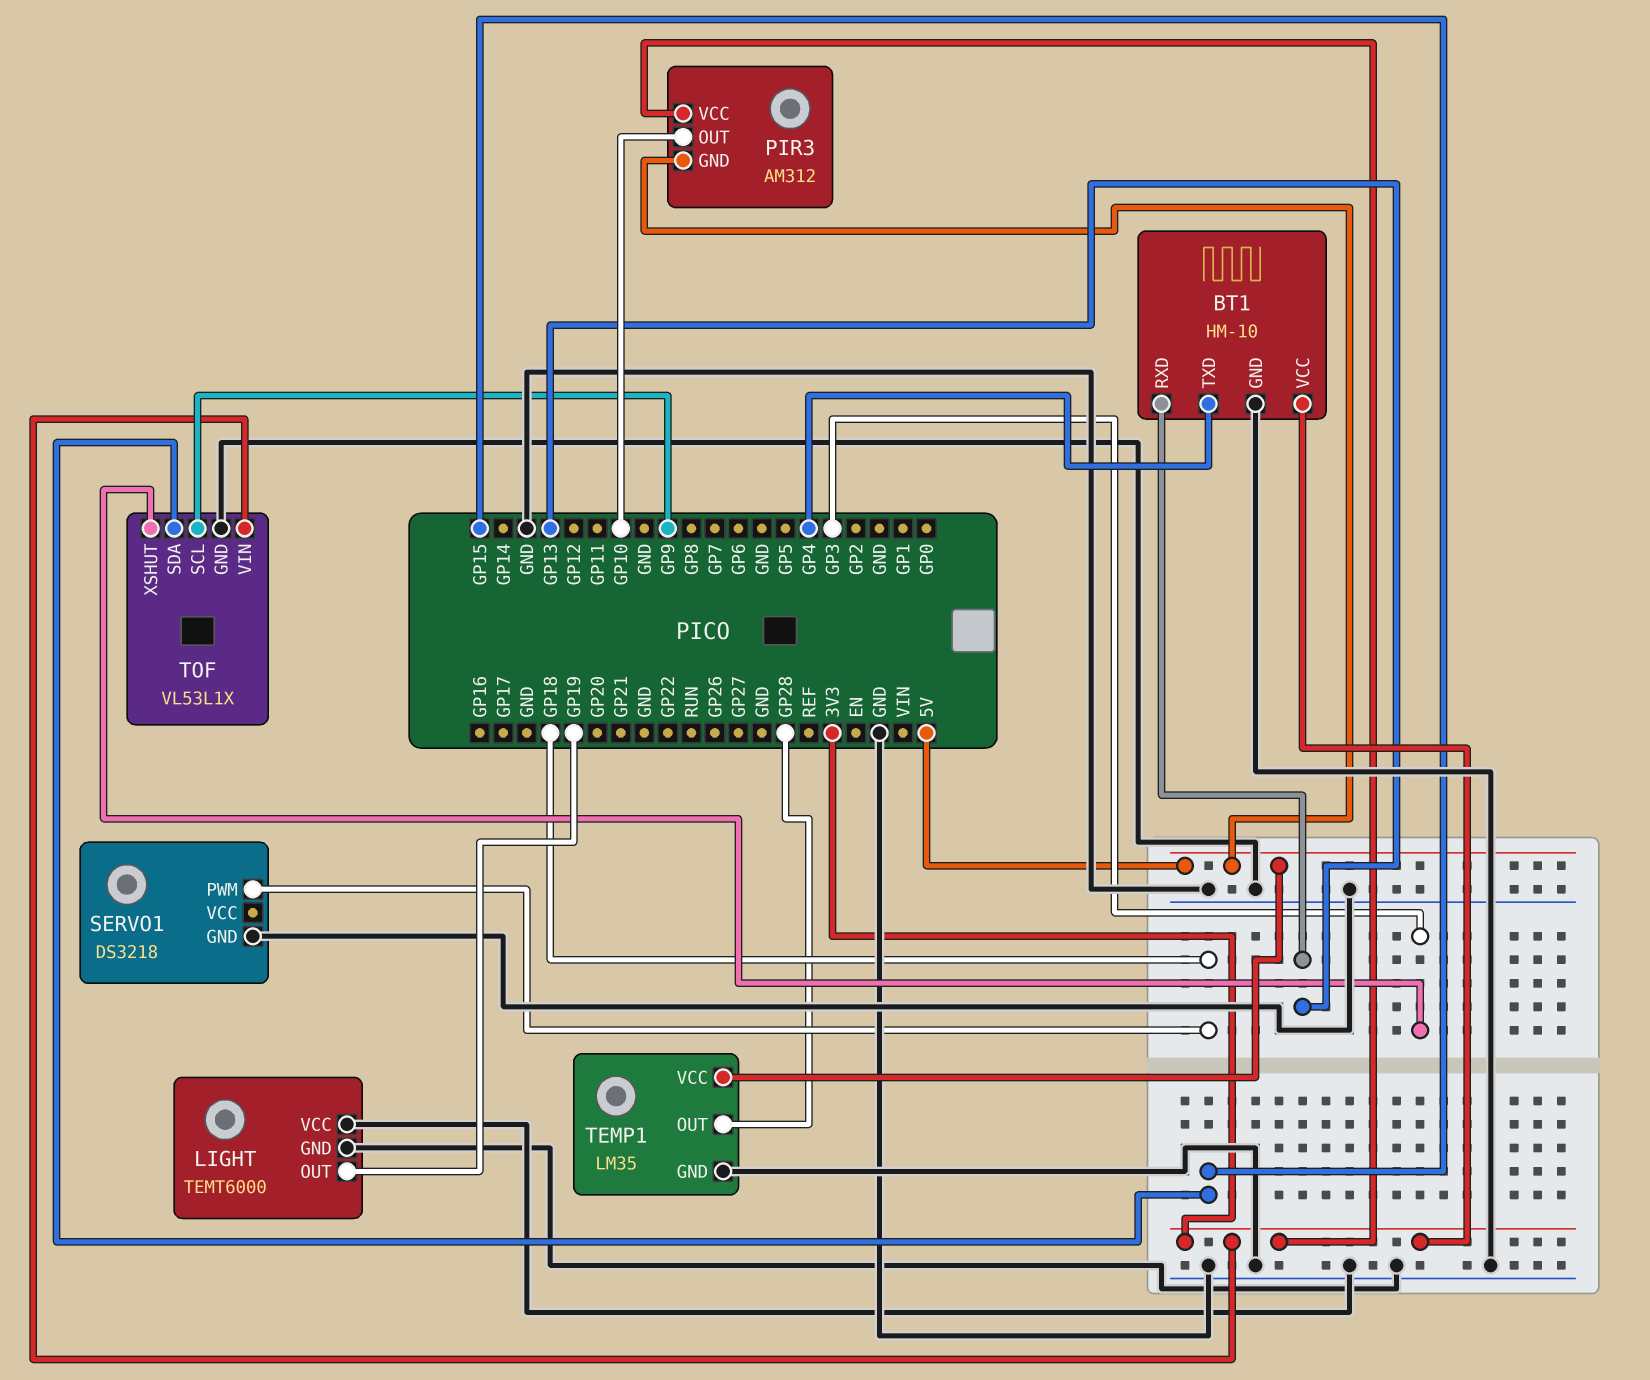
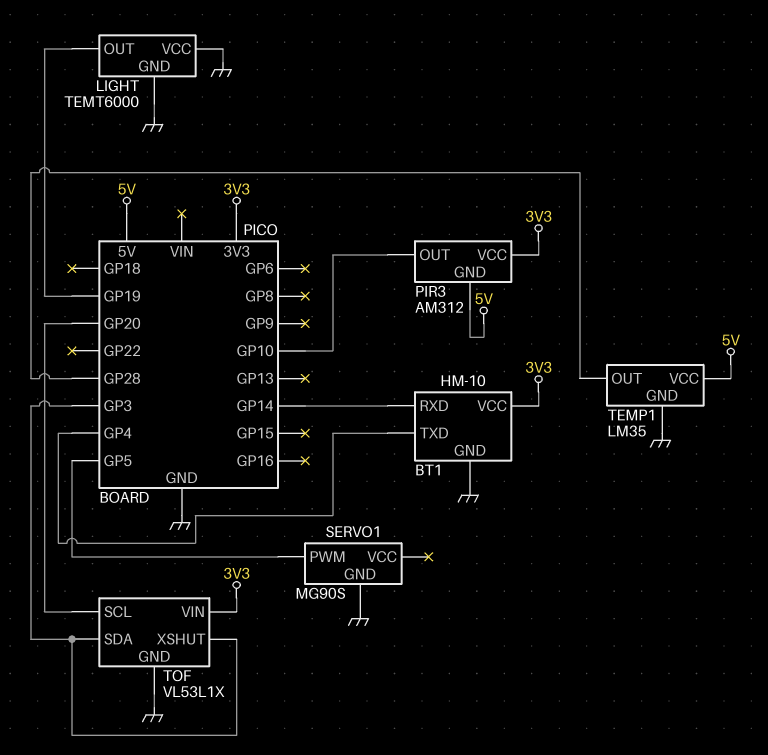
BT1 pin RXD: GP13 -> GP14
SERVO1: DS3218 -> MG90S
SERVO1 pin PWM: GP18 -> GP5
TOF pin SCL: GP9 -> GP20
TOF pin SDA: GP15 -> GP3

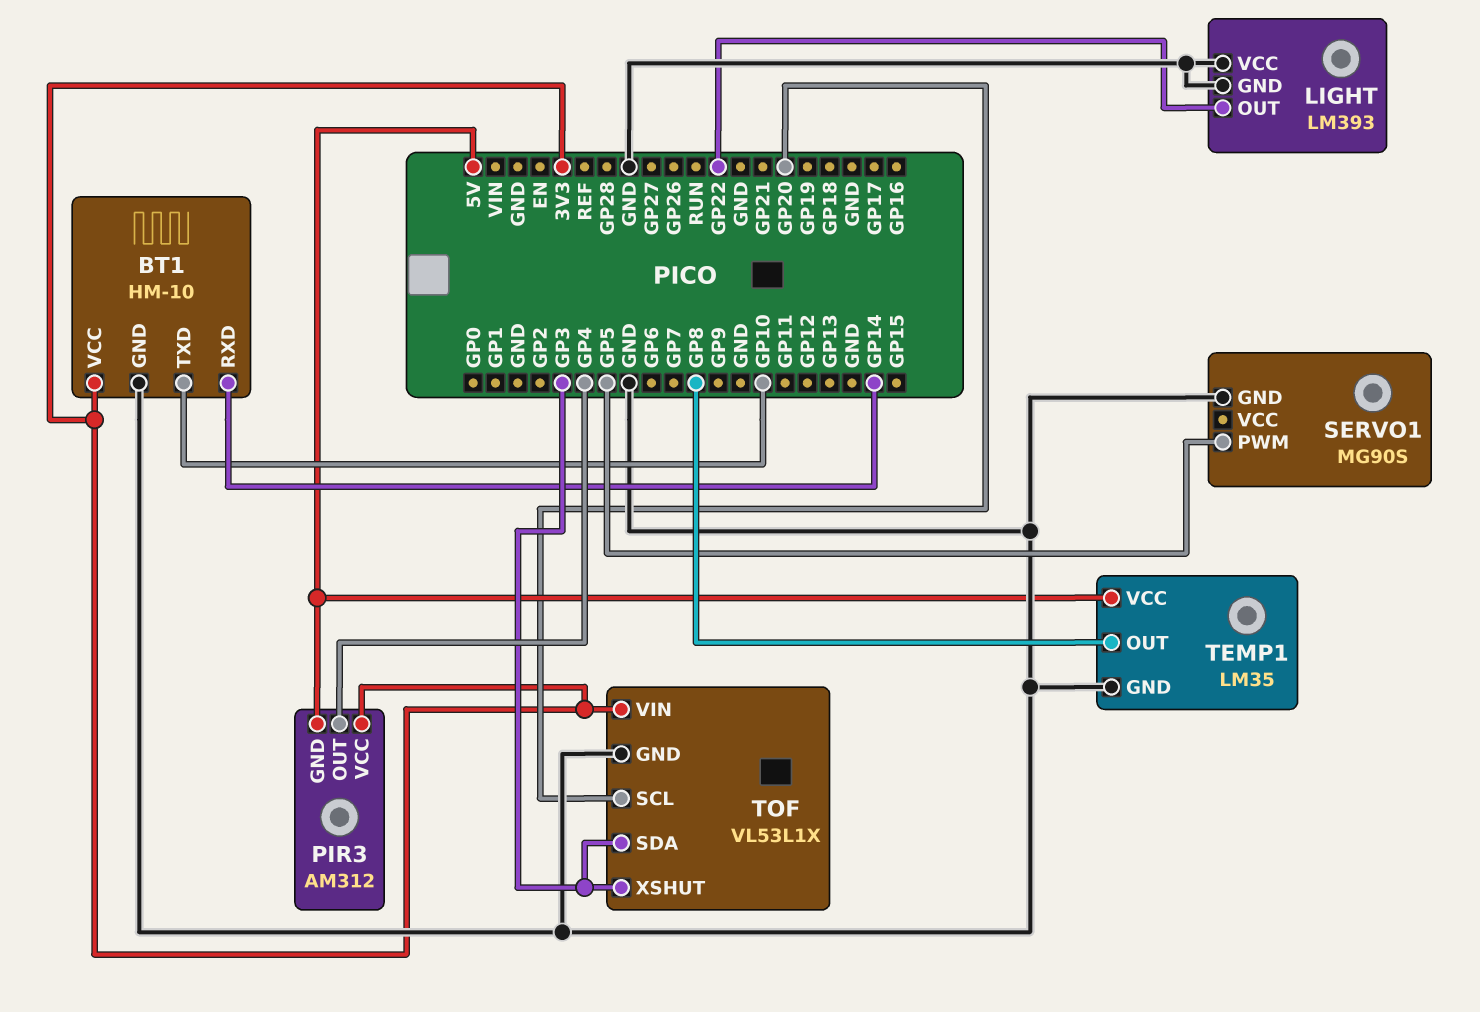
BT1 pin TXD: GP4 -> GP10
LIGHT: TEMT6000 -> LM393
LIGHT pin OUT: GP19 -> GP22
PIR3 pin OUT: GP10 -> GP4
TEMP1 pin OUT: GP28 -> GP8

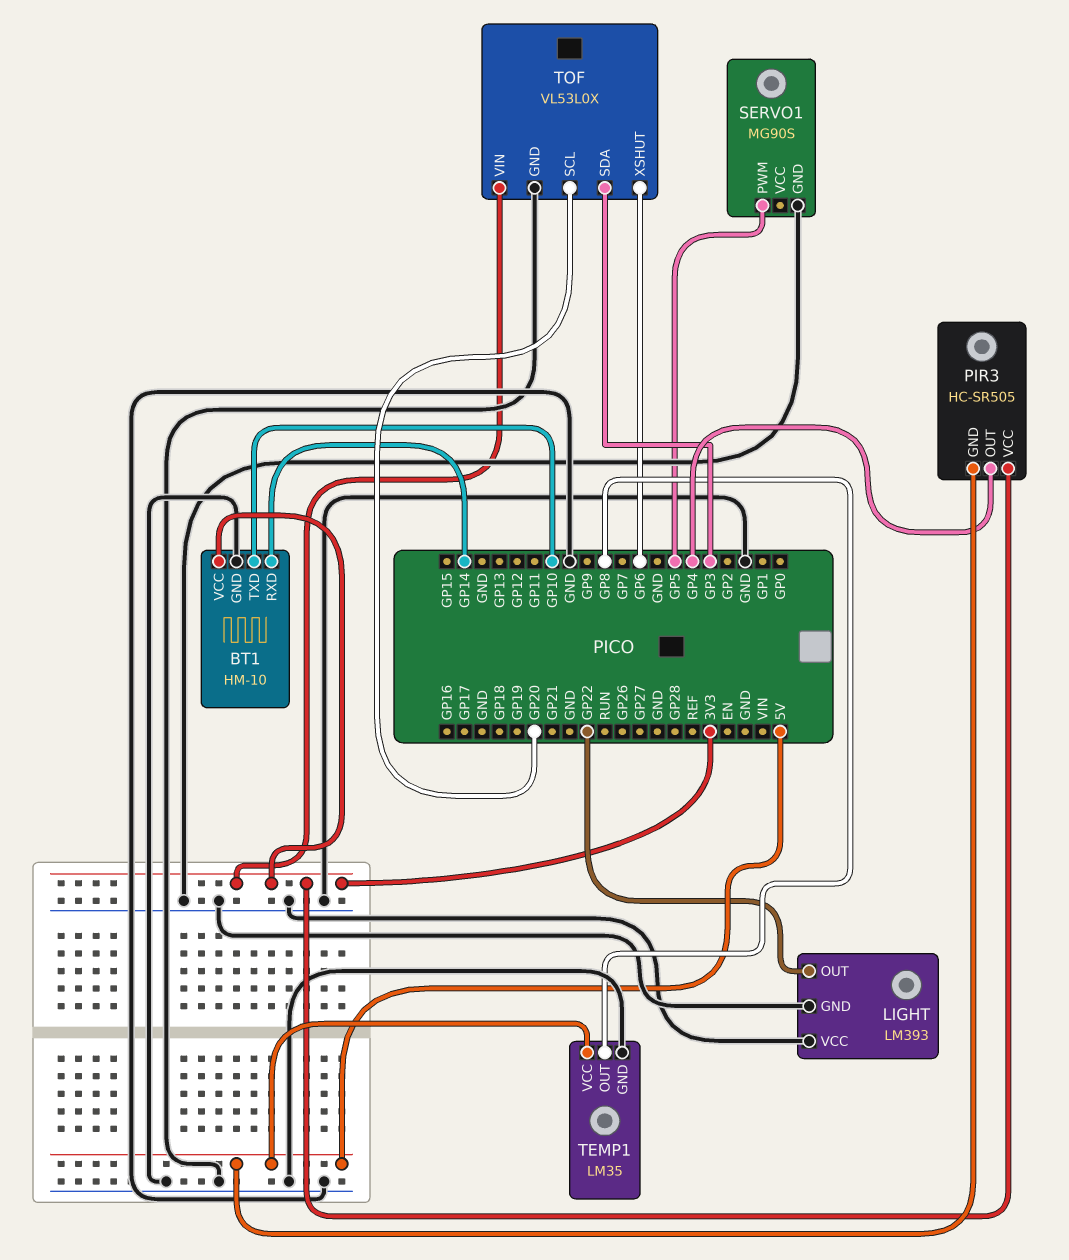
PIR3: AM312 -> HC-SR505
TOF: VL53L1X -> VL53L0X
TOF pin XSHUT: GP3 -> GP6

